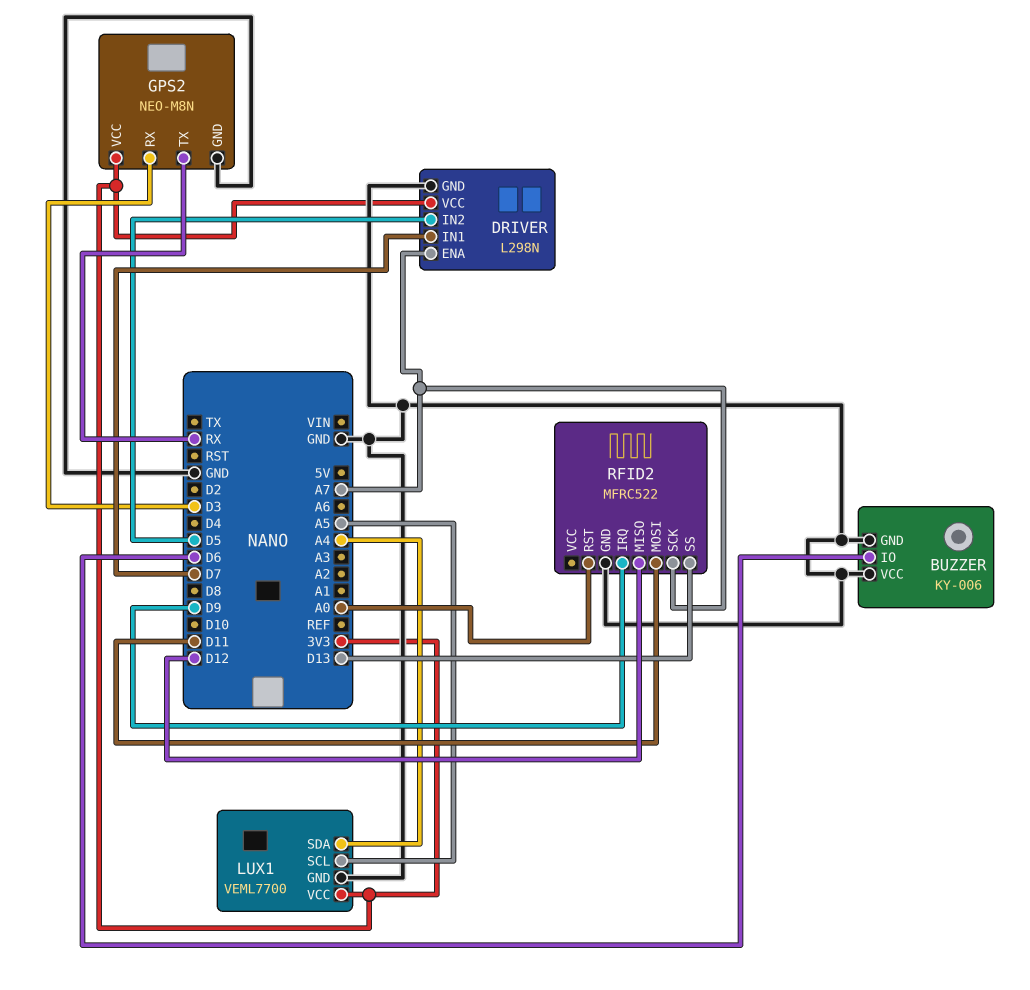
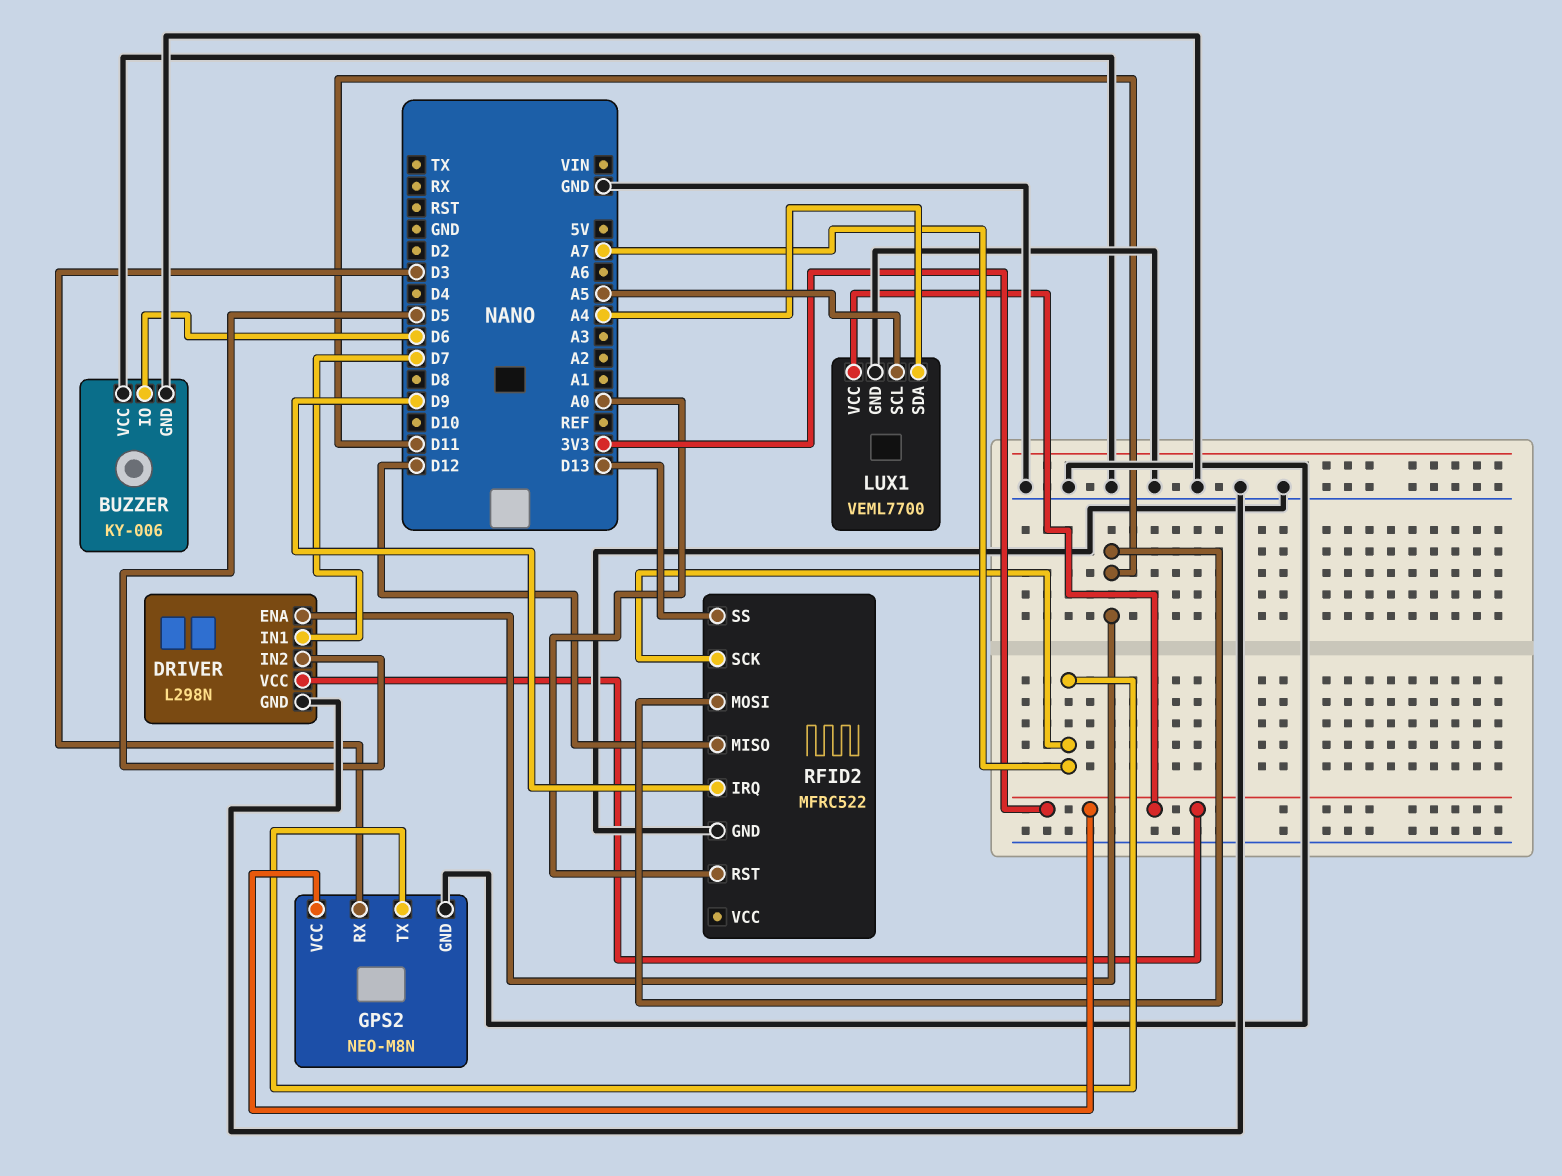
DRIVER pin ENA: A7 -> D11
GPS2 pin TX: RX -> A7

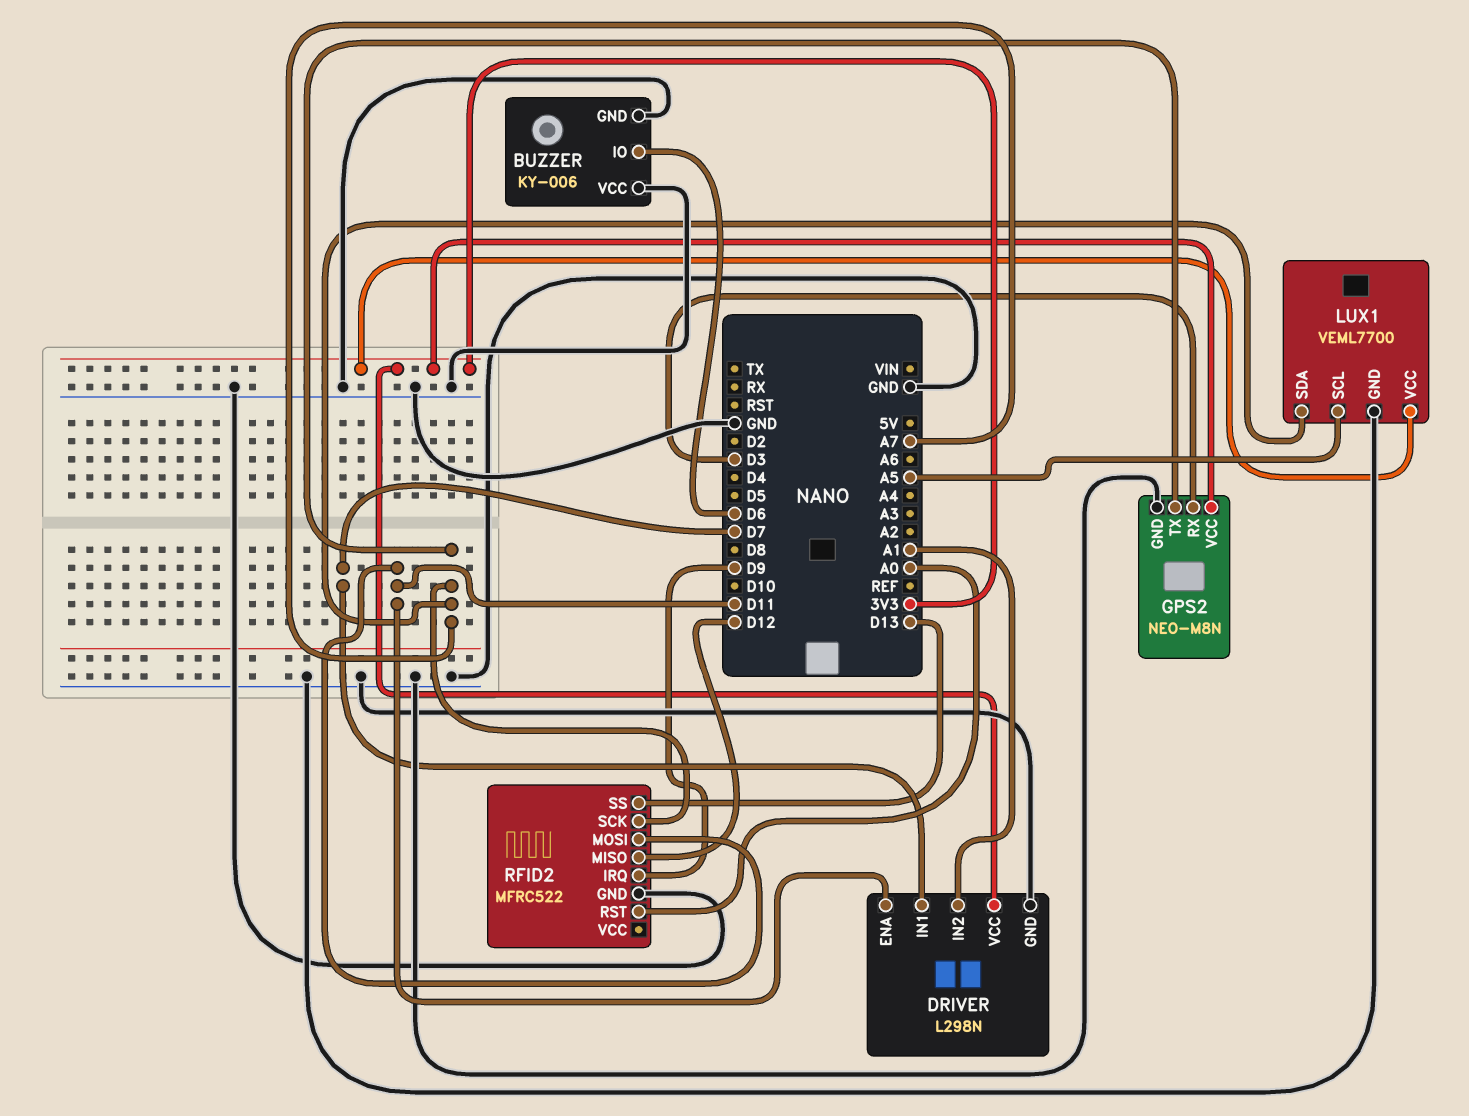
DRIVER pin IN2: D5 -> A1
LUX1 pin SDA: A4 -> A7

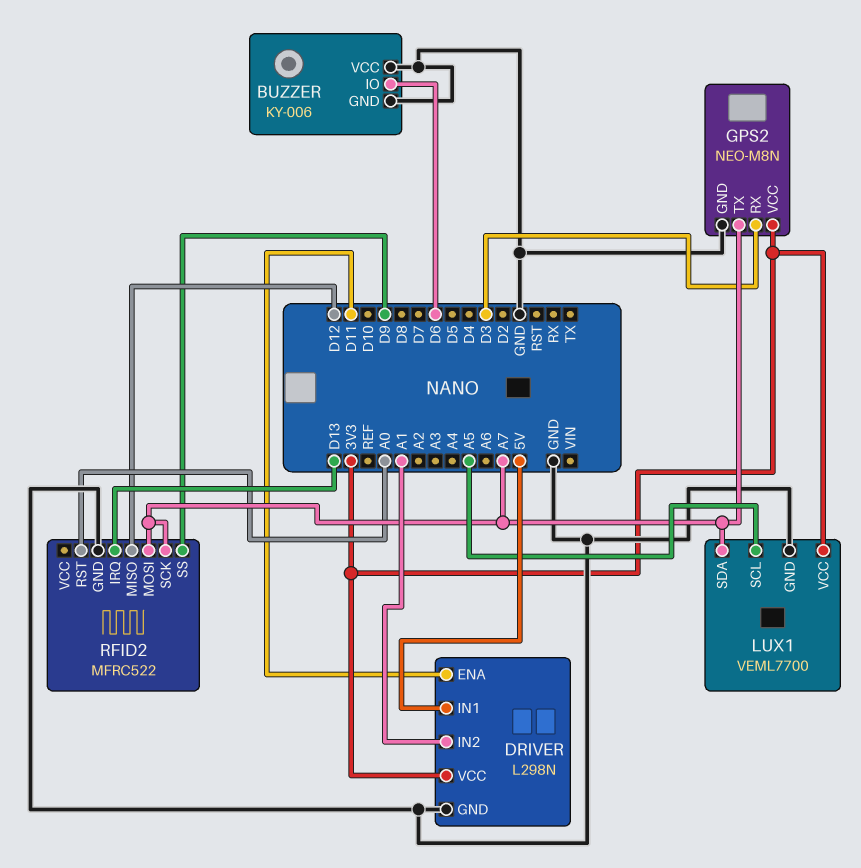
DRIVER pin IN1: D7 -> 5V
RFID2 pin IRQ: D9 -> D13
RFID2 pin MOSI: D11 -> A7
RFID2 pin SS: D13 -> D9

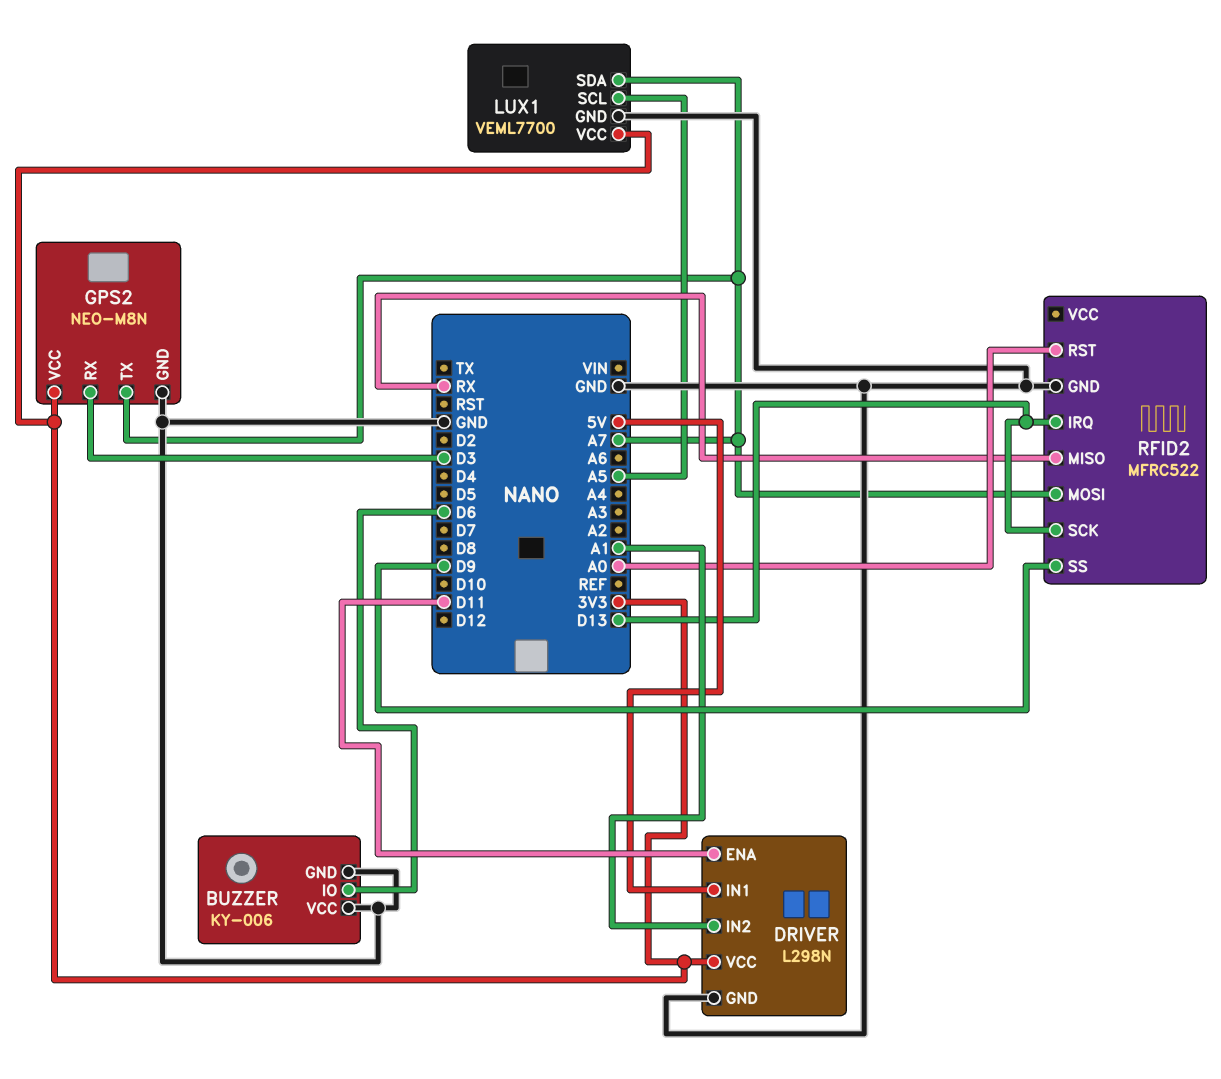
RFID2 pin MISO: D12 -> RX
RFID2 pin SCK: A7 -> D13

